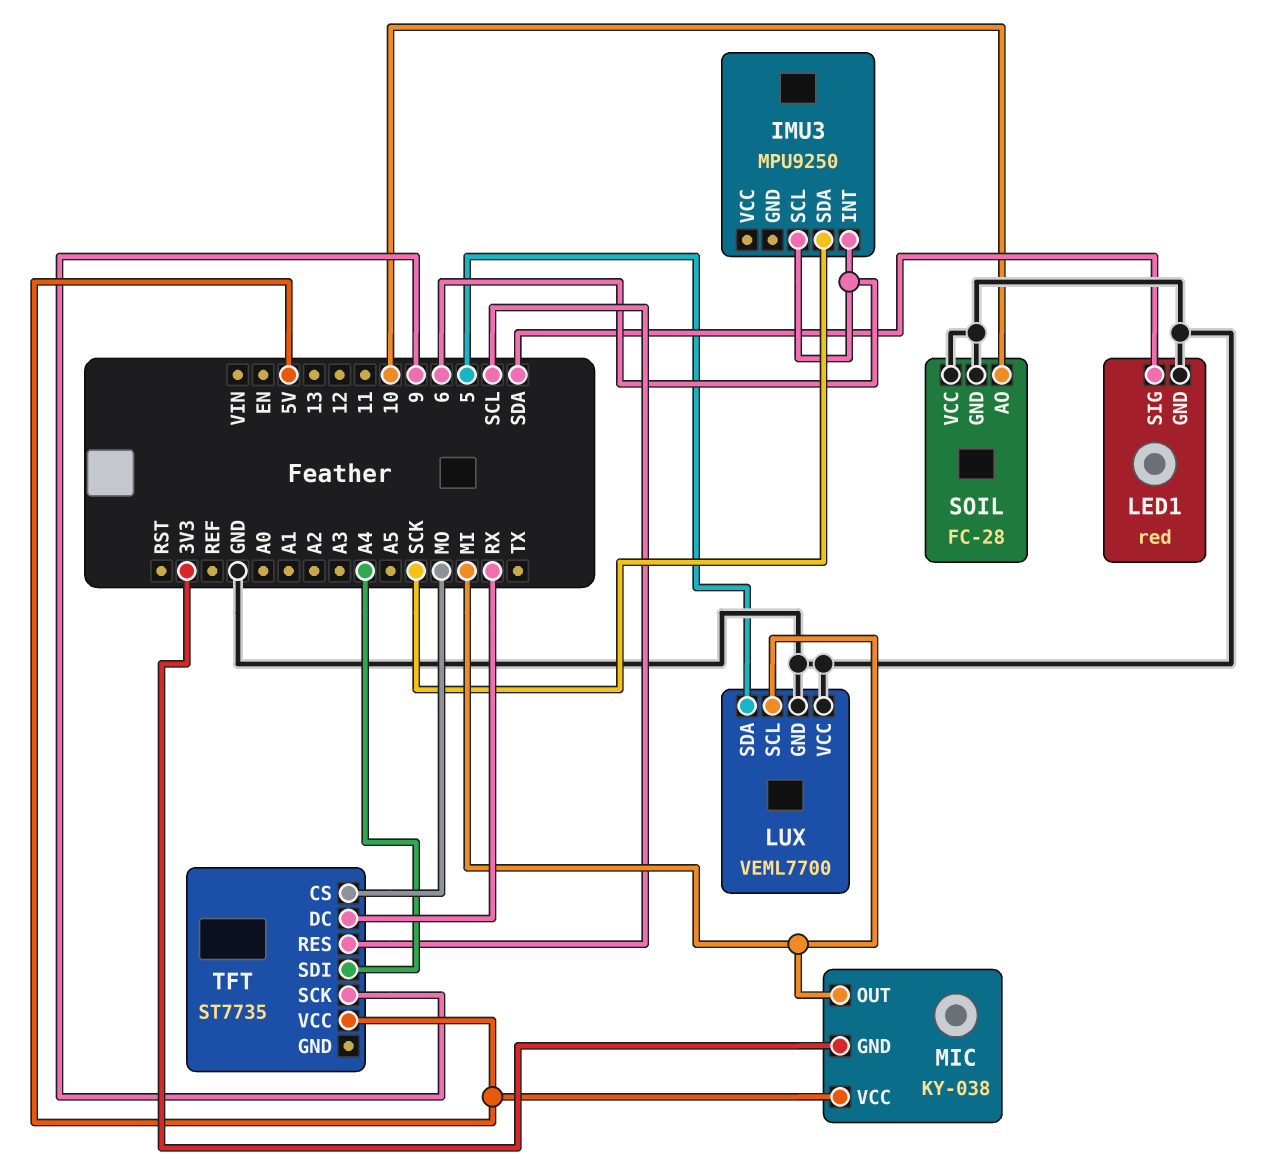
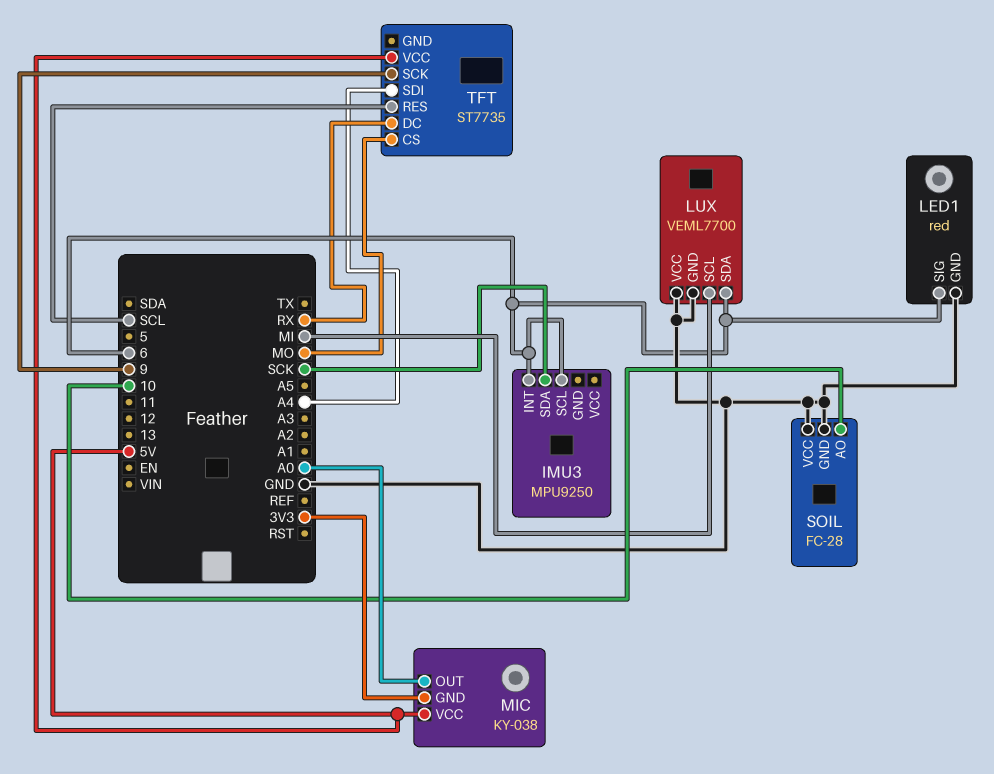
LED1 pin SIG: SDA -> 6
LUX pin SDA: 5 -> 6
MIC pin OUT: MI -> A0

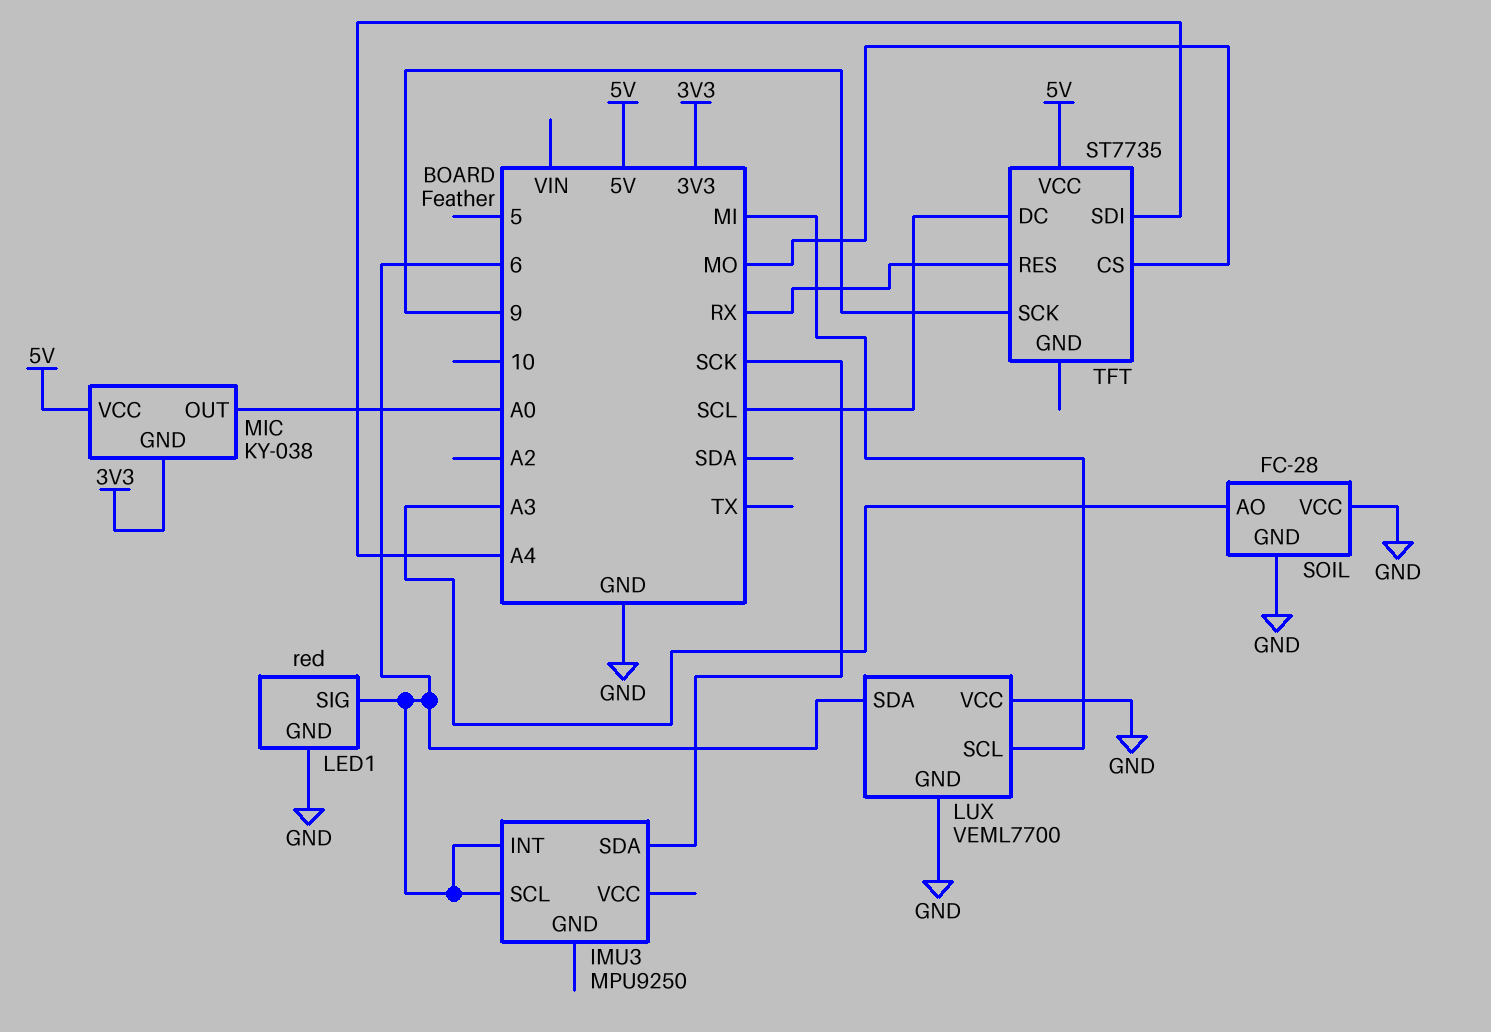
SOIL pin AO: 10 -> A3
TFT pin DC: RX -> SCL
TFT pin RES: SCL -> RX

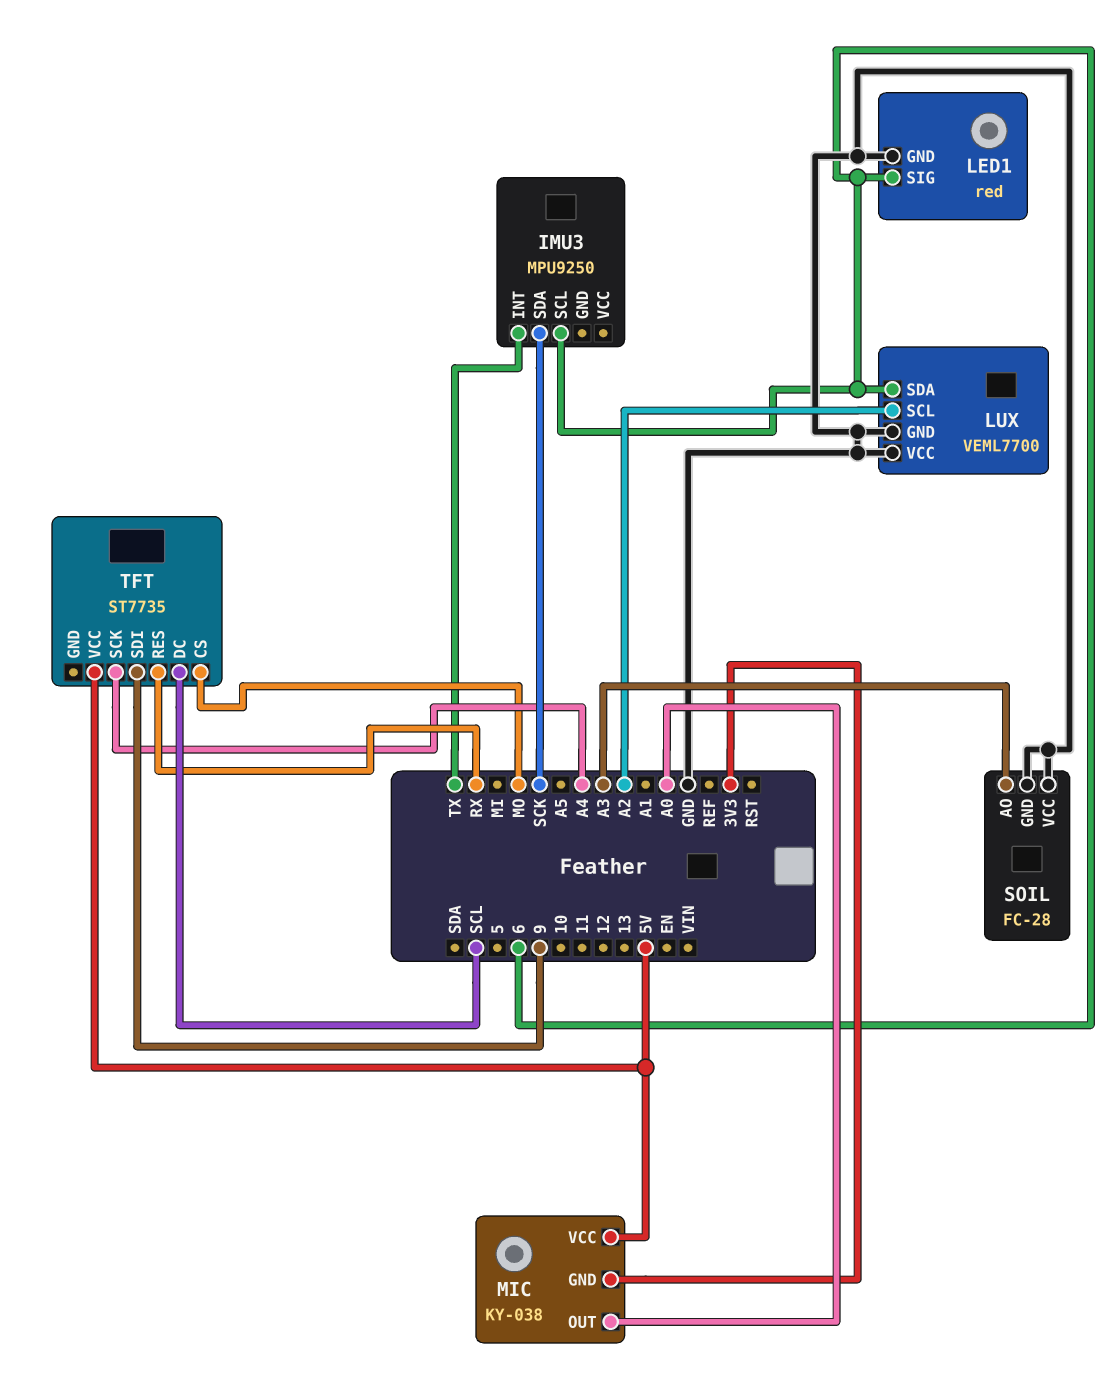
IMU3 pin INT: 6 -> TX
LUX pin SCL: MI -> A2
TFT pin SCK: 9 -> A4
TFT pin SDI: A4 -> 9

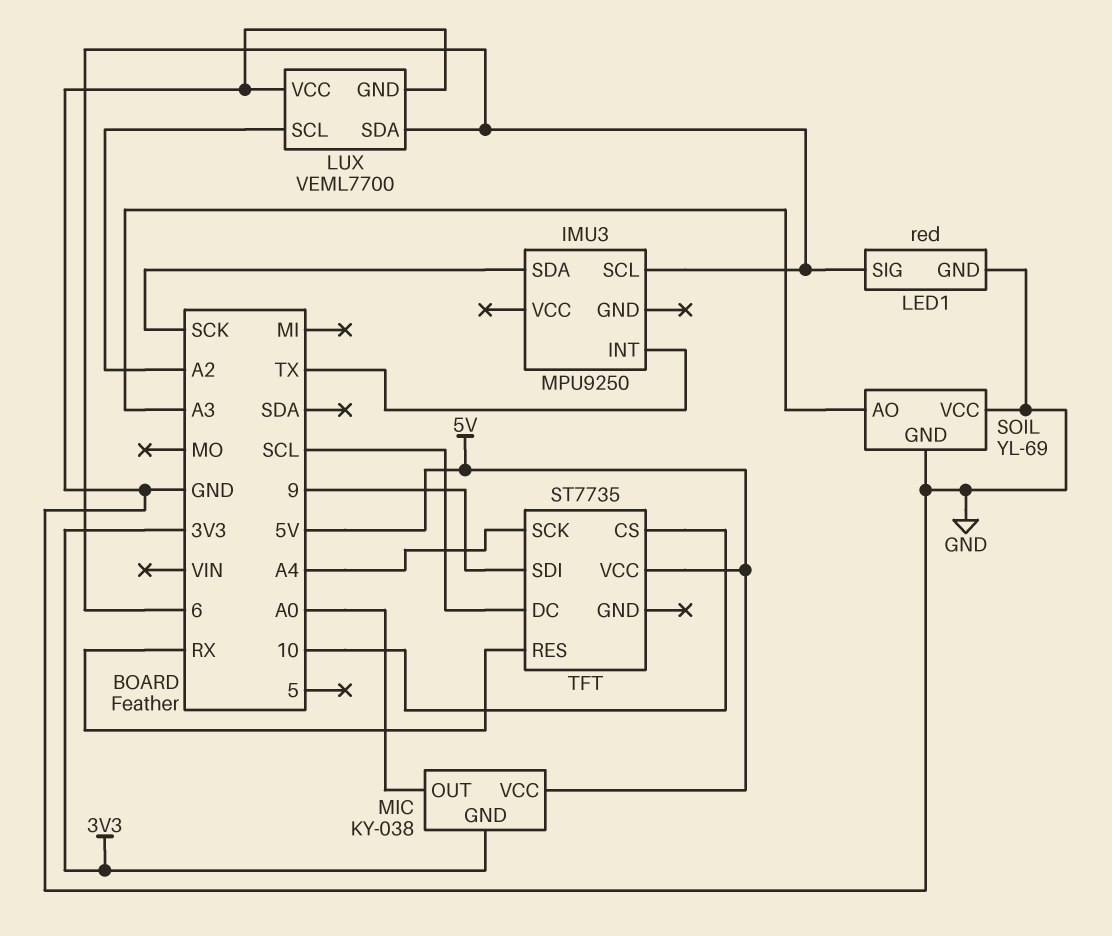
SOIL: FC-28 -> YL-69
TFT pin CS: MO -> 10

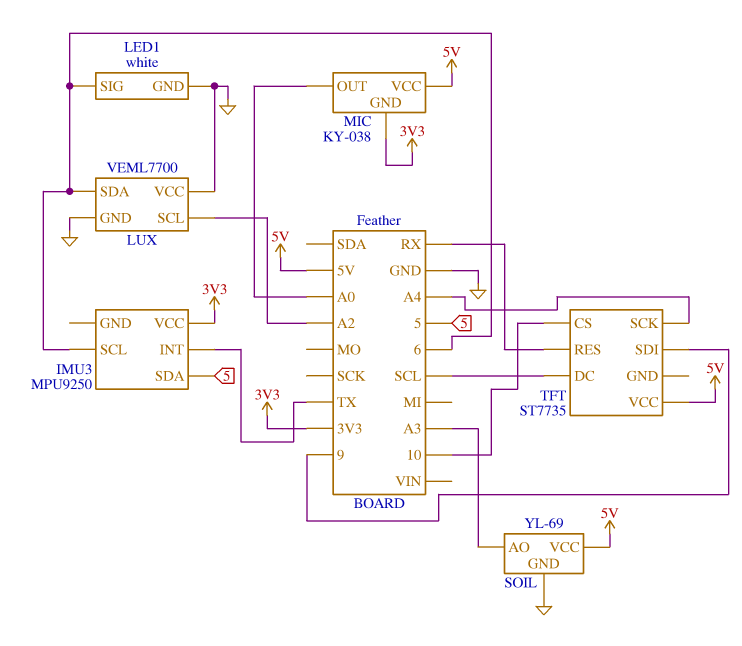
IMU3 pin SDA: SCK -> 5
IMU3 pin VCC: none -> 3V3
LED1: red -> white
SOIL pin VCC: GND -> 5V

